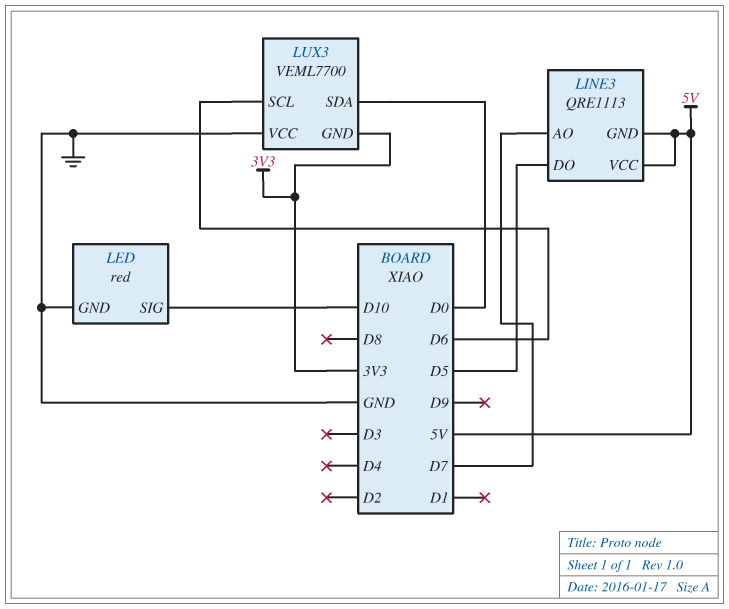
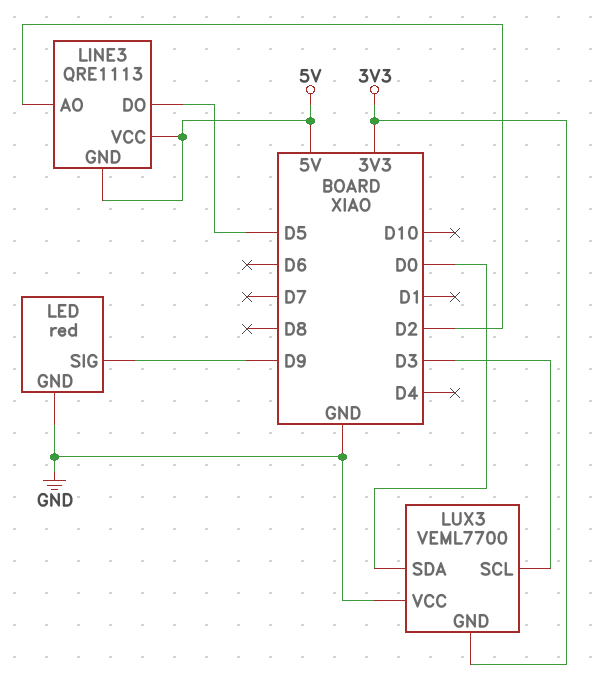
LED pin SIG: D10 -> D9
LINE3 pin AO: D7 -> D2
LUX3 pin SCL: D6 -> D3

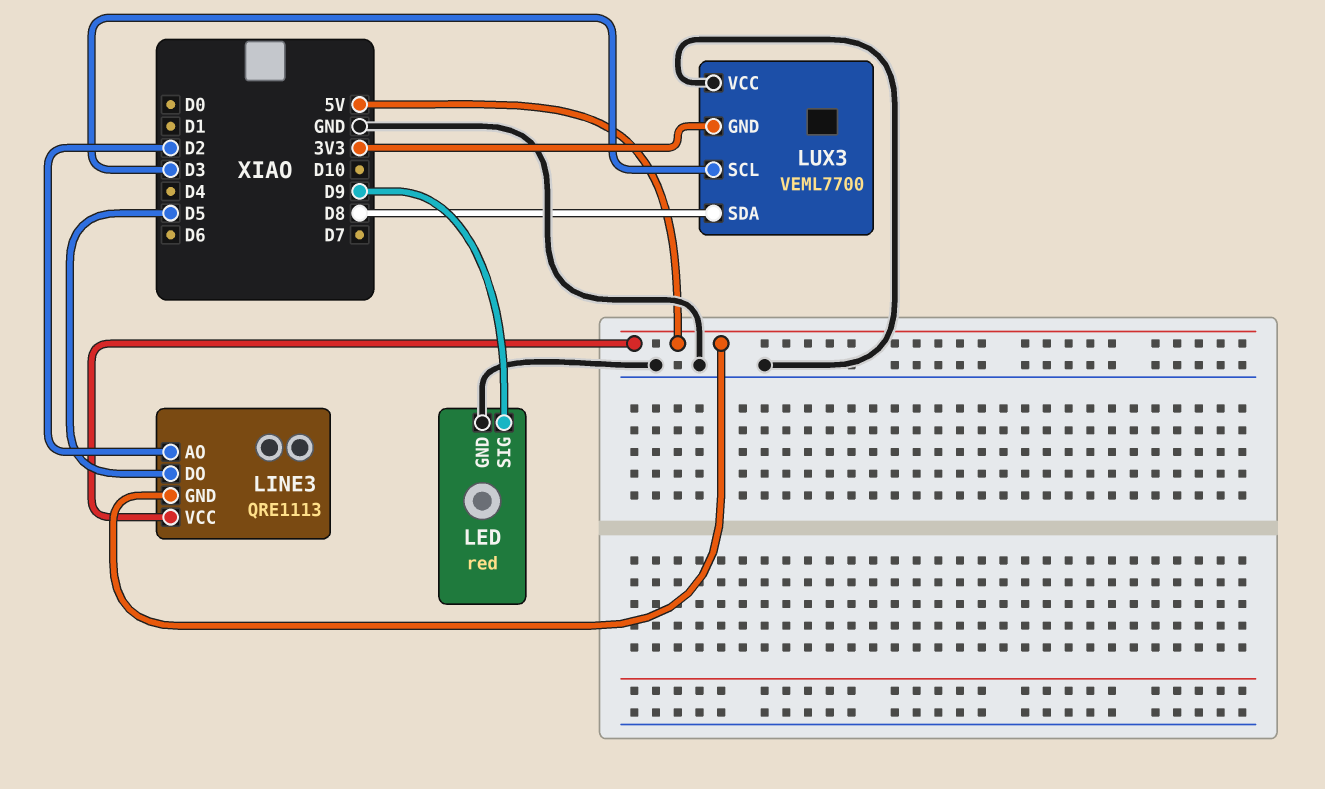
LUX3 pin SDA: D0 -> D8

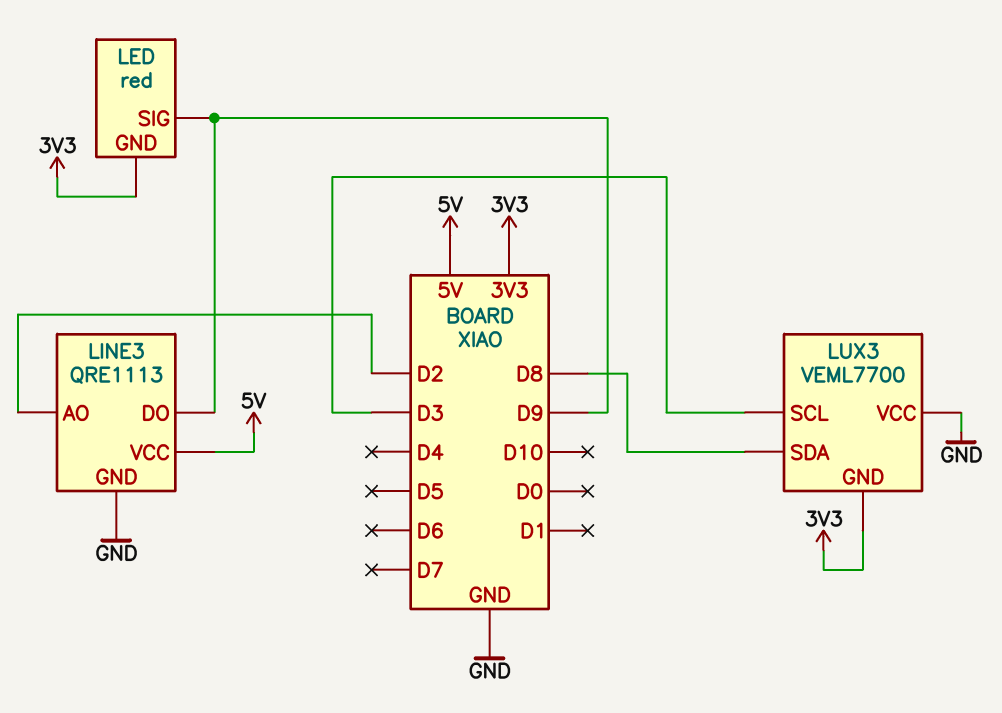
LED pin GND: GND -> 3V3
LINE3 pin DO: D5 -> D9
LINE3 pin GND: 5V -> GND

